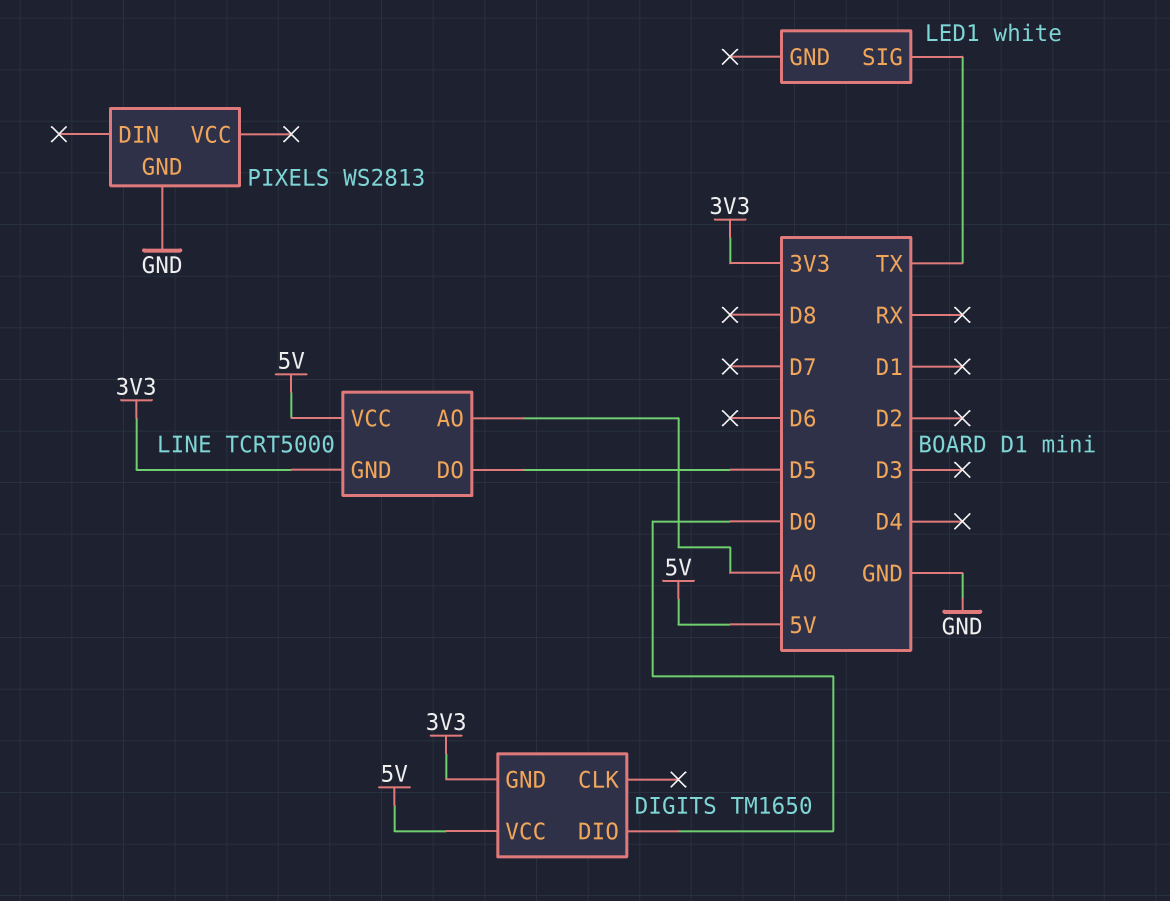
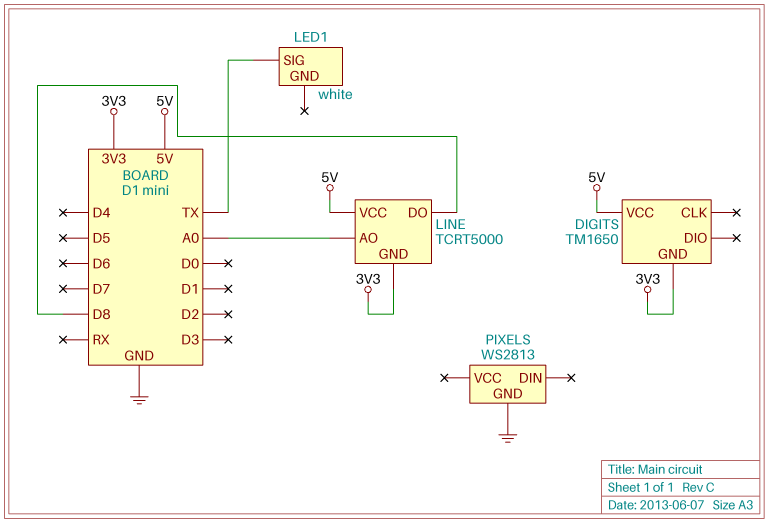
DIGITS pin DIO: D0 -> none
LINE pin DO: D5 -> D8

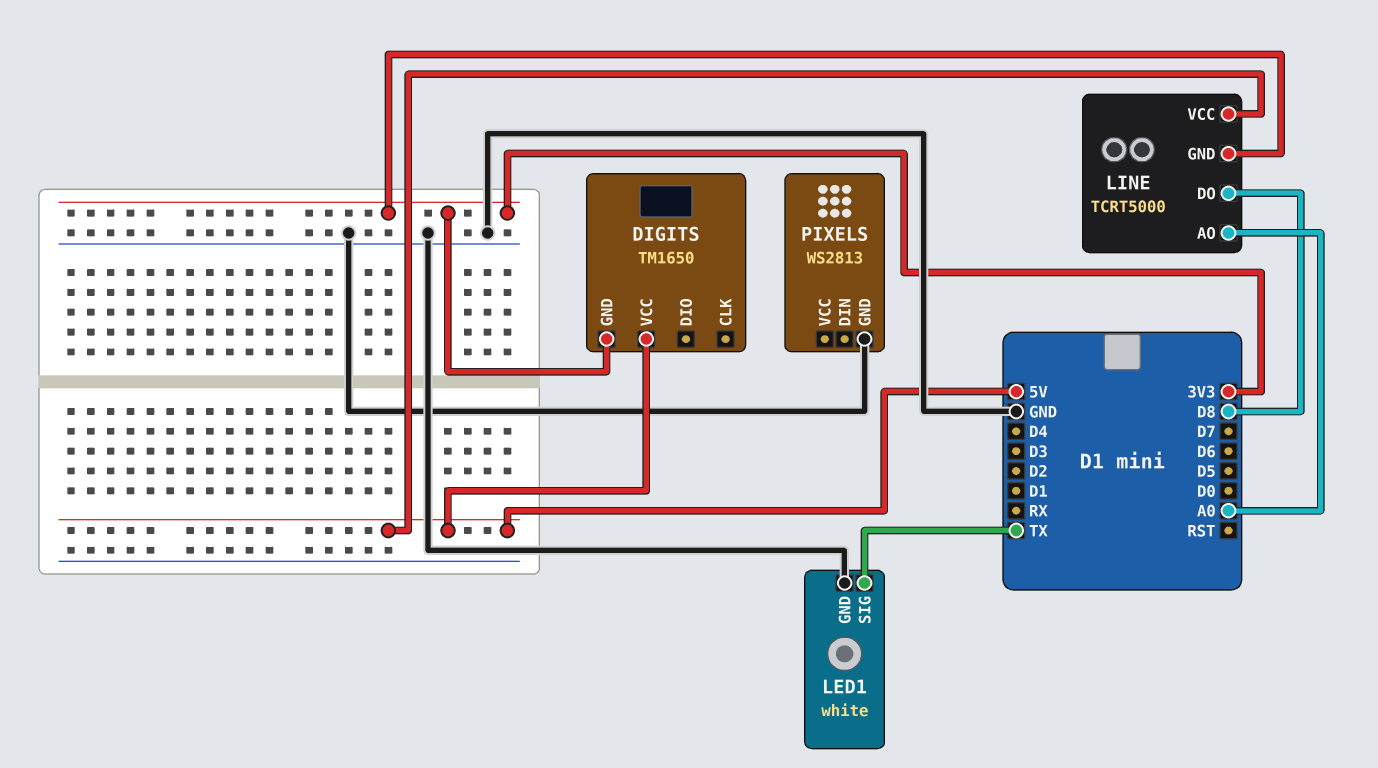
LED1 pin GND: none -> GND

